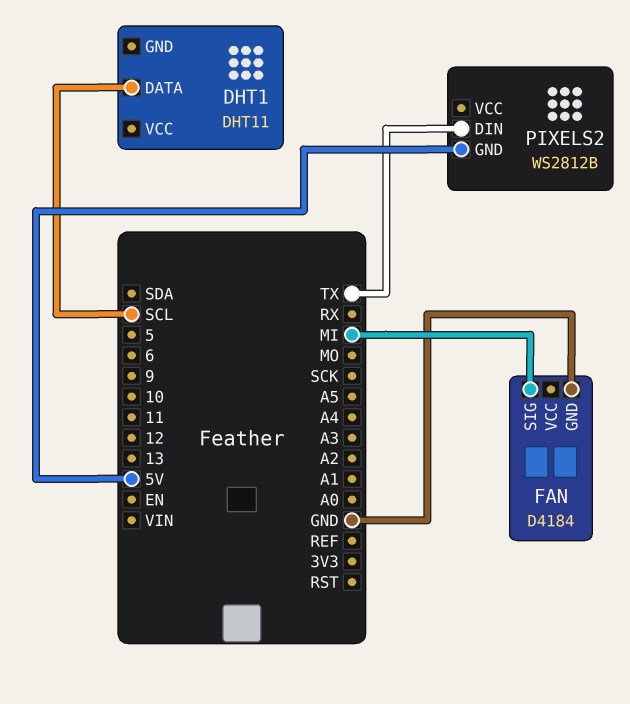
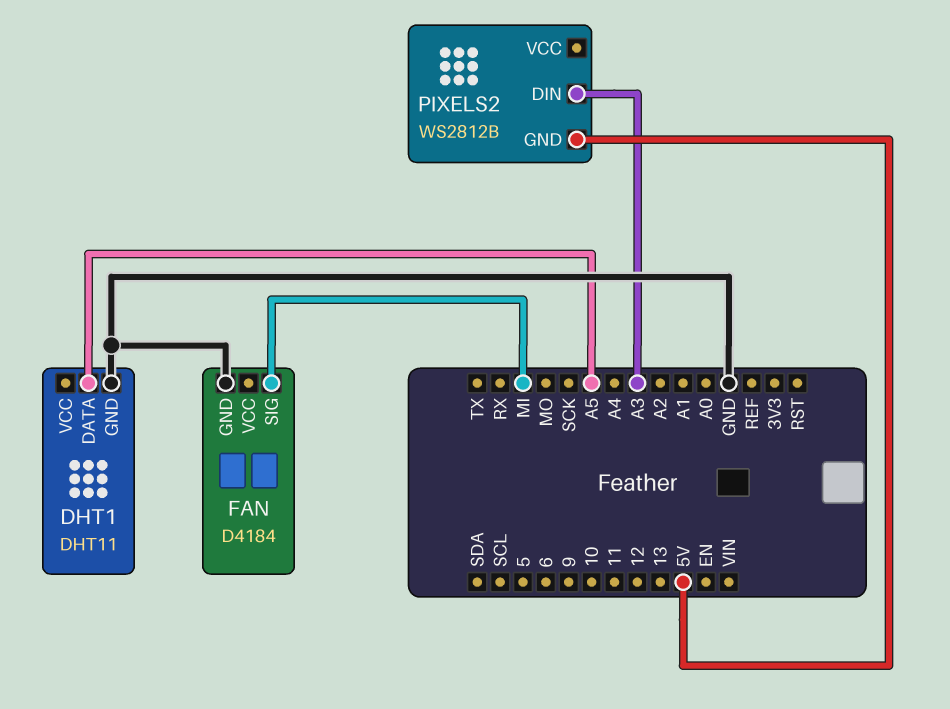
DHT1 pin DATA: SCL -> A5
DHT1 pin GND: none -> GND
PIXELS2 pin DIN: TX -> A3

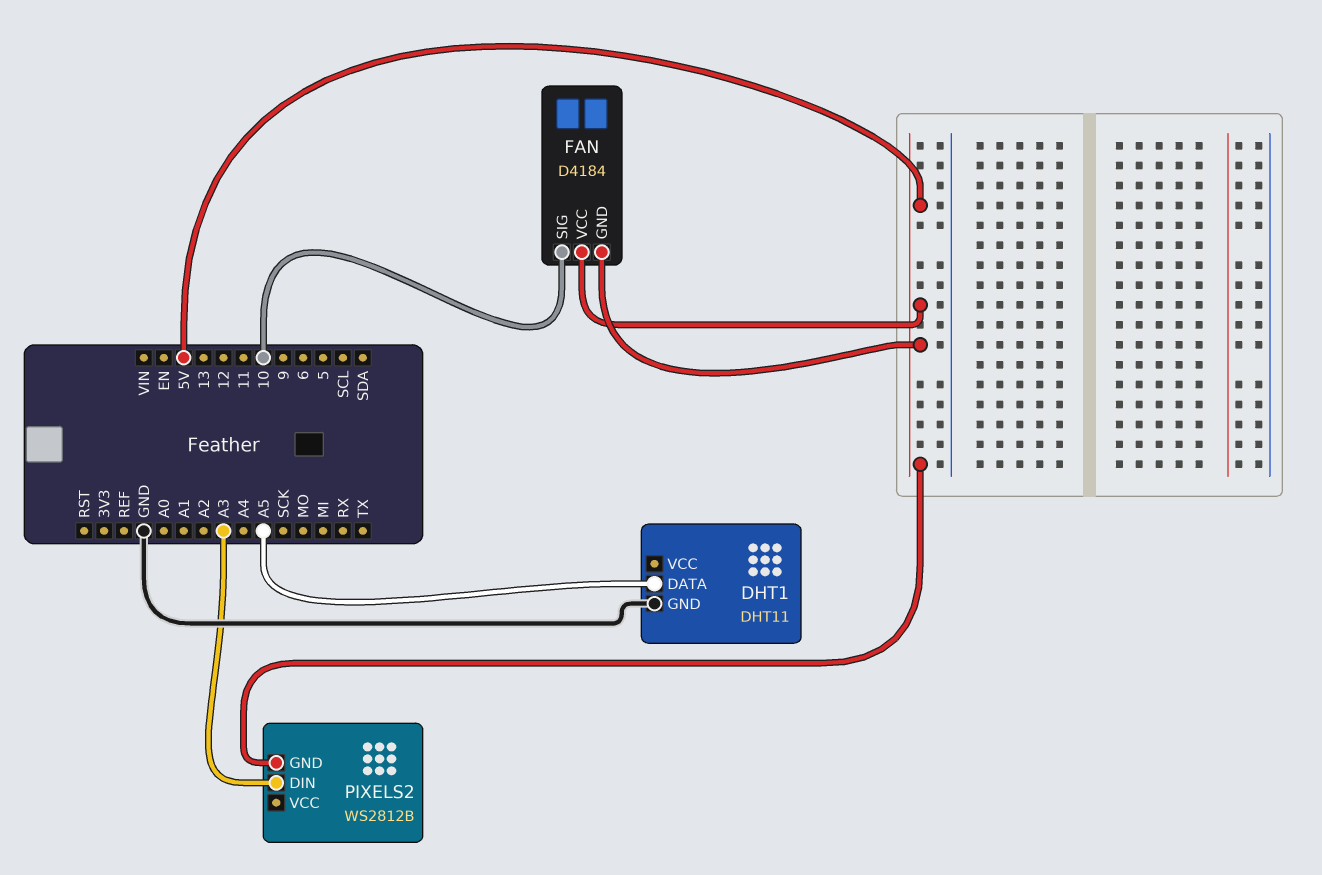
FAN pin GND: GND -> 5V
FAN pin SIG: MI -> 10
FAN pin VCC: none -> 5V

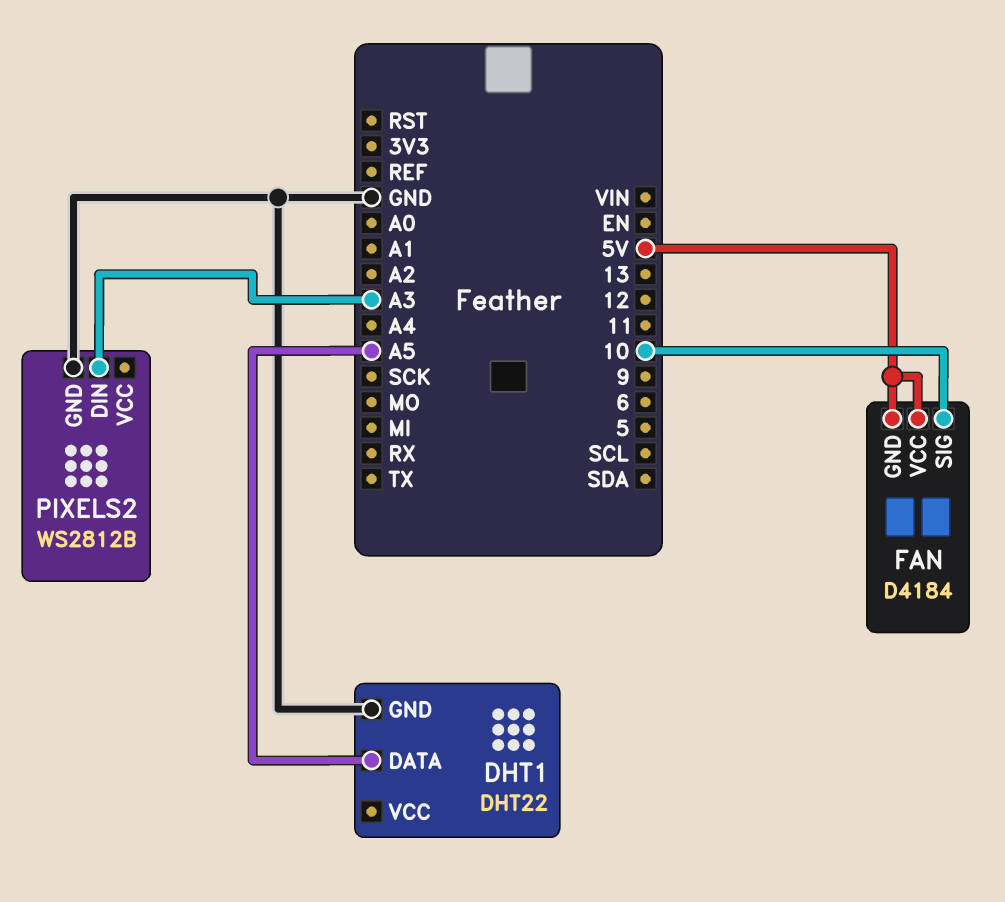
DHT1: DHT11 -> DHT22
PIXELS2 pin GND: 5V -> GND

